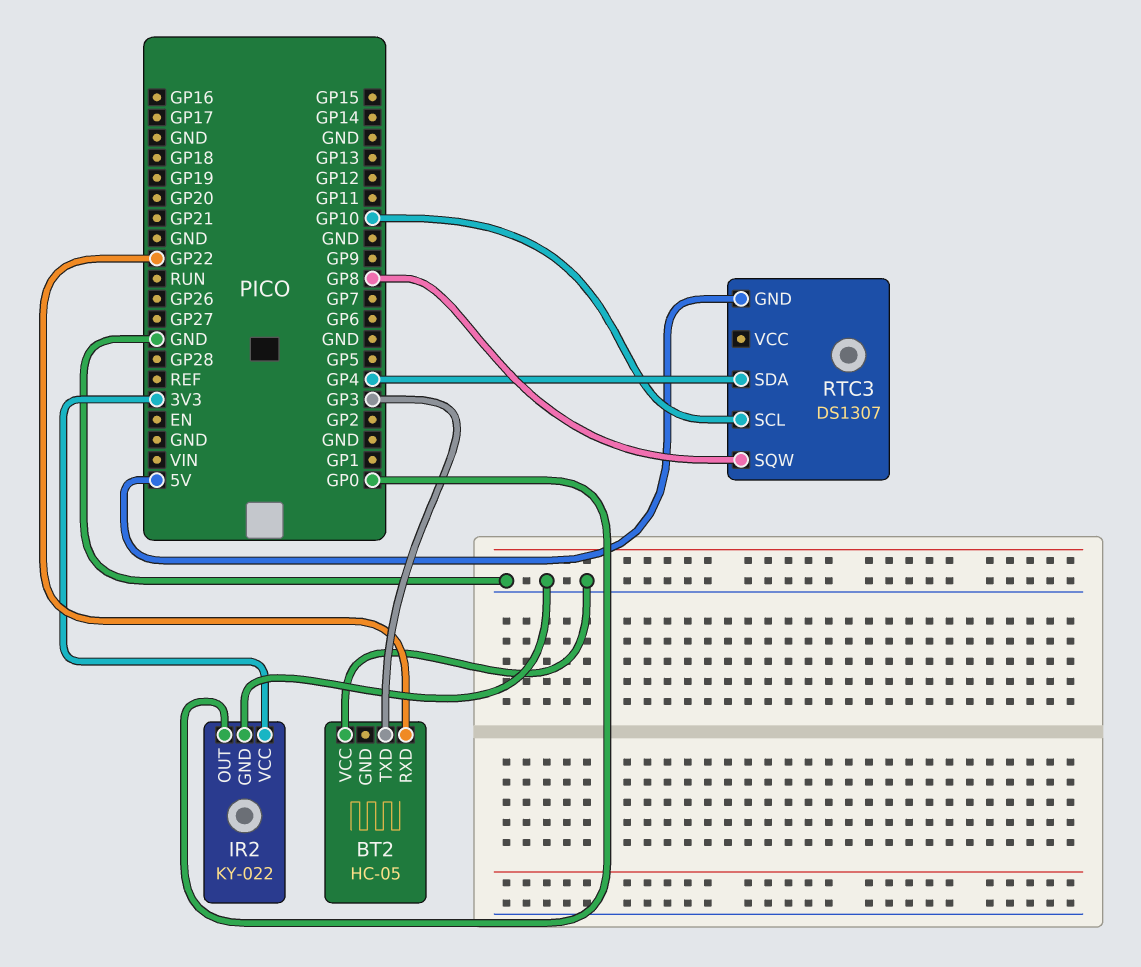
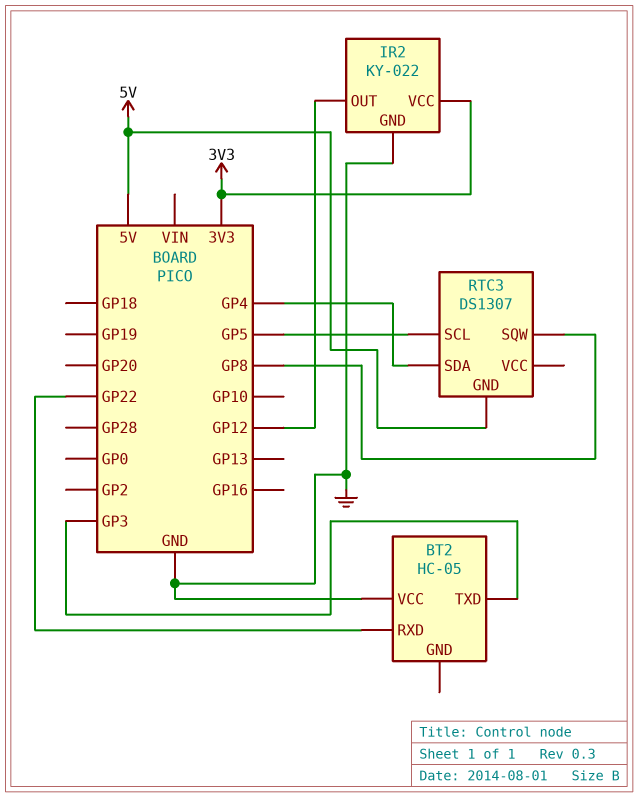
IR2 pin OUT: GP0 -> GP12
RTC3 pin SCL: GP10 -> GP5

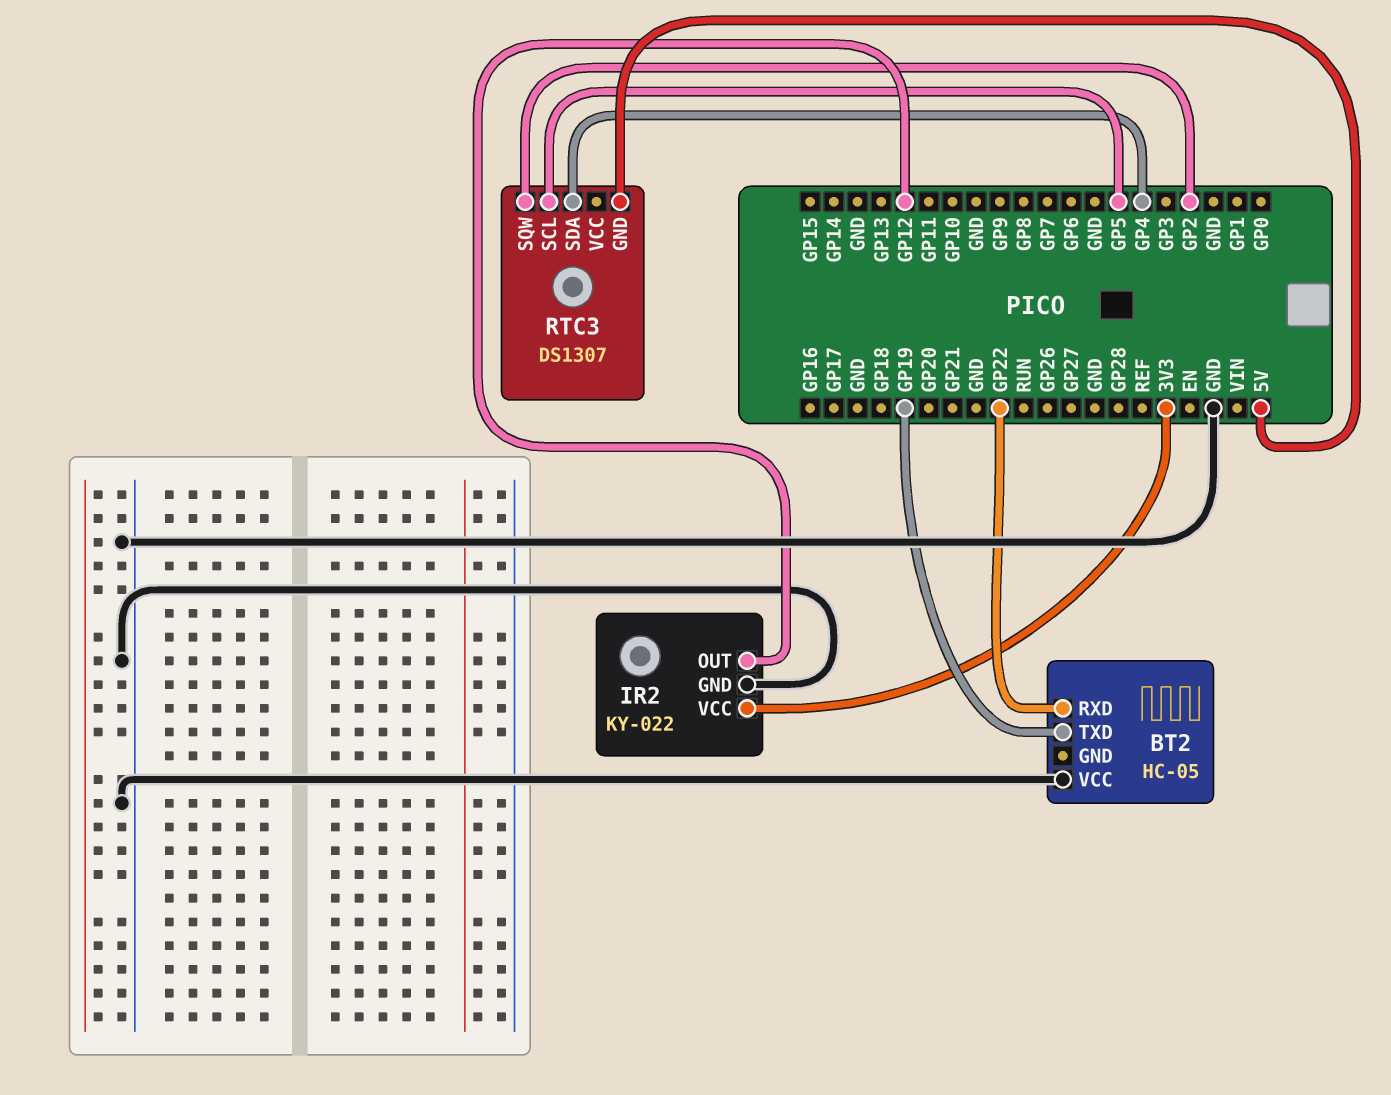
BT2 pin TXD: GP3 -> GP19
RTC3 pin SQW: GP8 -> GP2

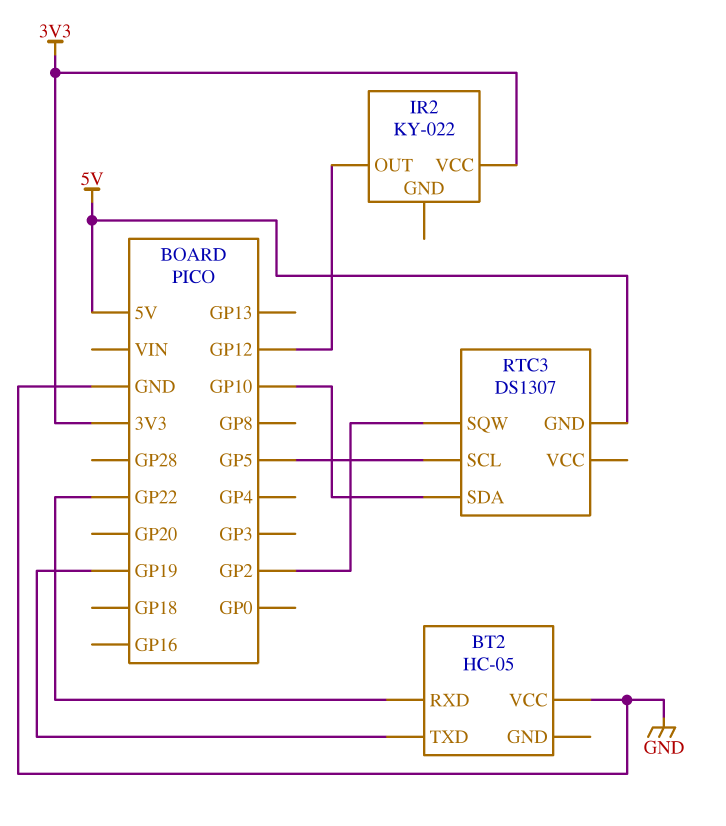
IR2 pin GND: GND -> none
RTC3 pin SDA: GP4 -> GP10

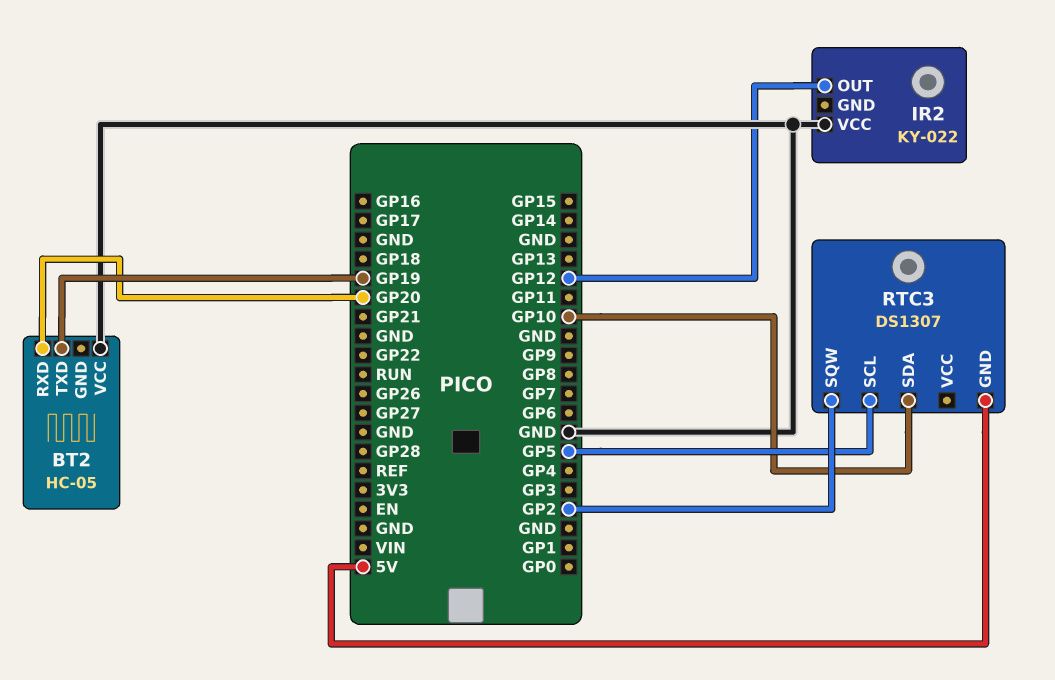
BT2 pin RXD: GP22 -> GP20
IR2 pin VCC: 3V3 -> GND

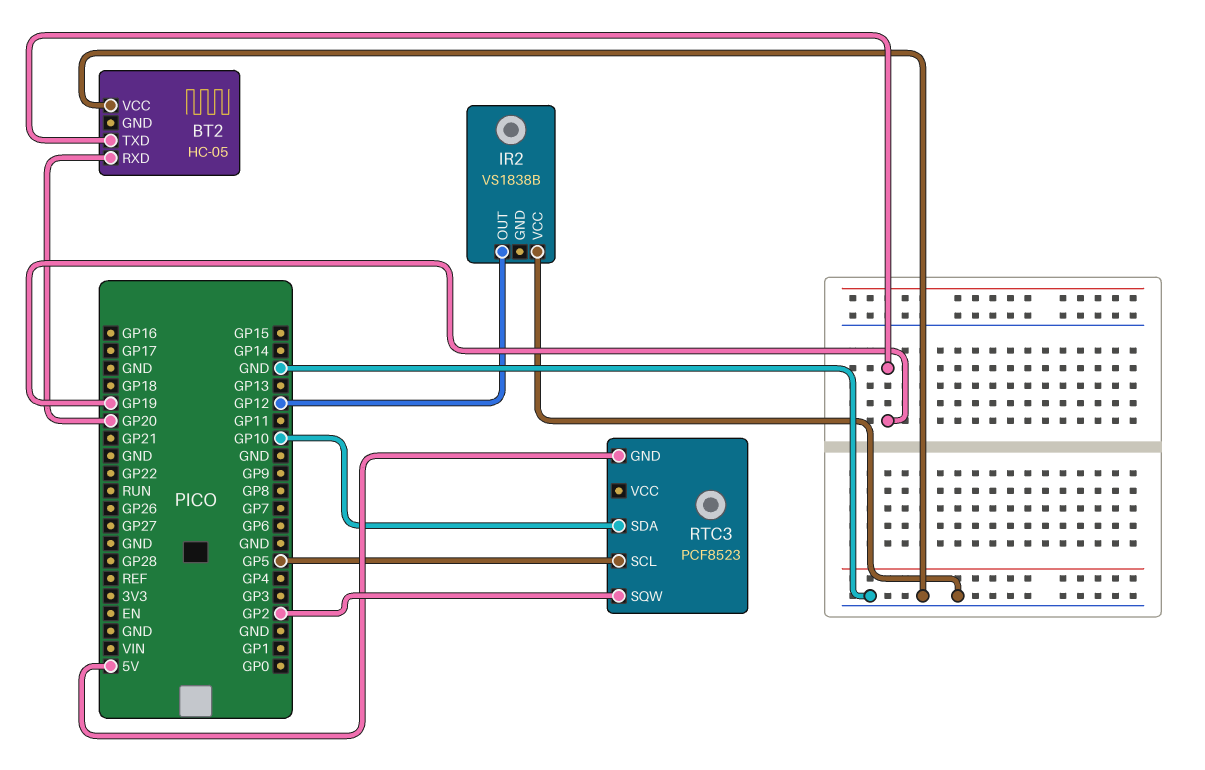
IR2: KY-022 -> VS1838B
RTC3: DS1307 -> PCF8523

